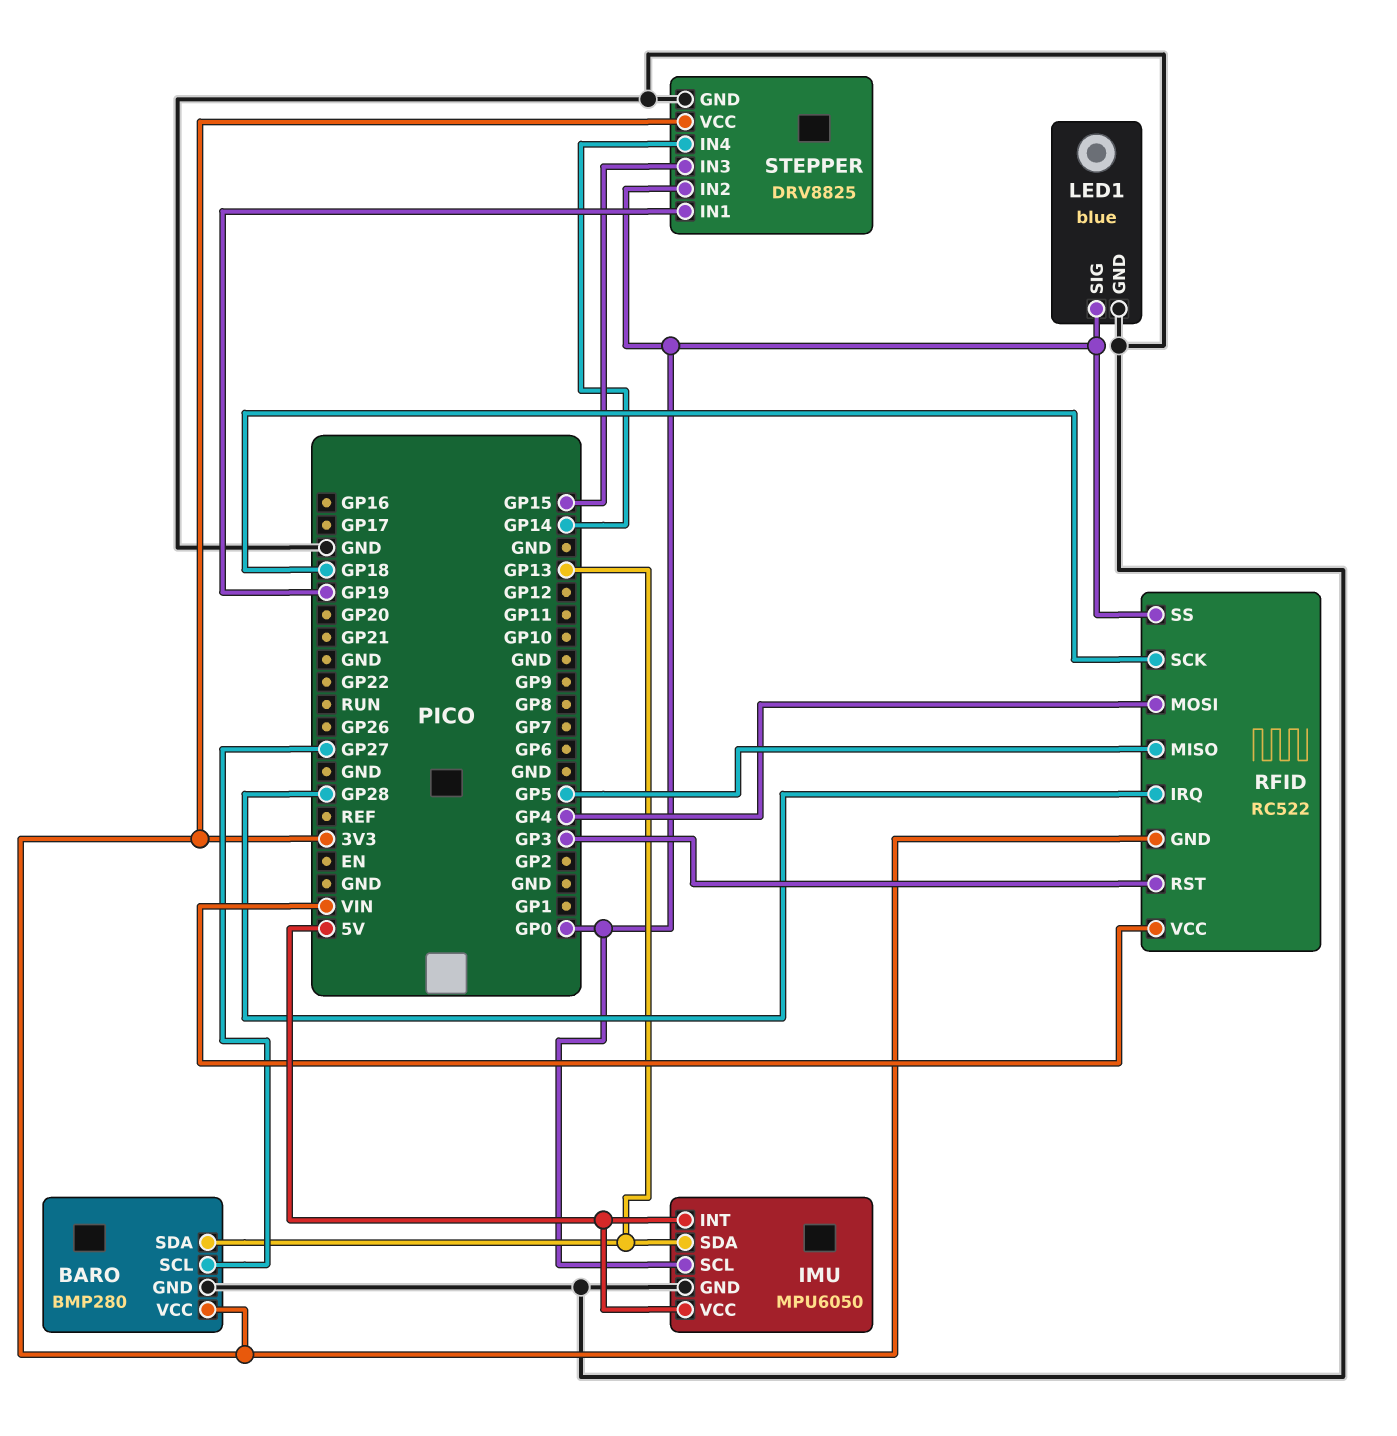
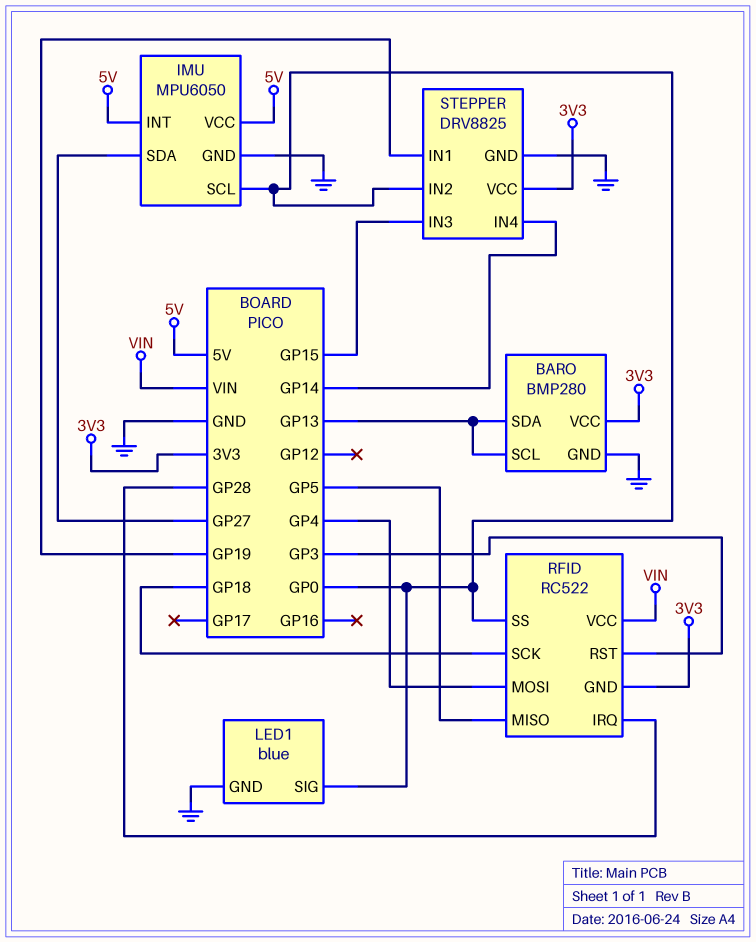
BARO pin SCL: GP27 -> GP13
IMU pin SDA: GP13 -> GP27

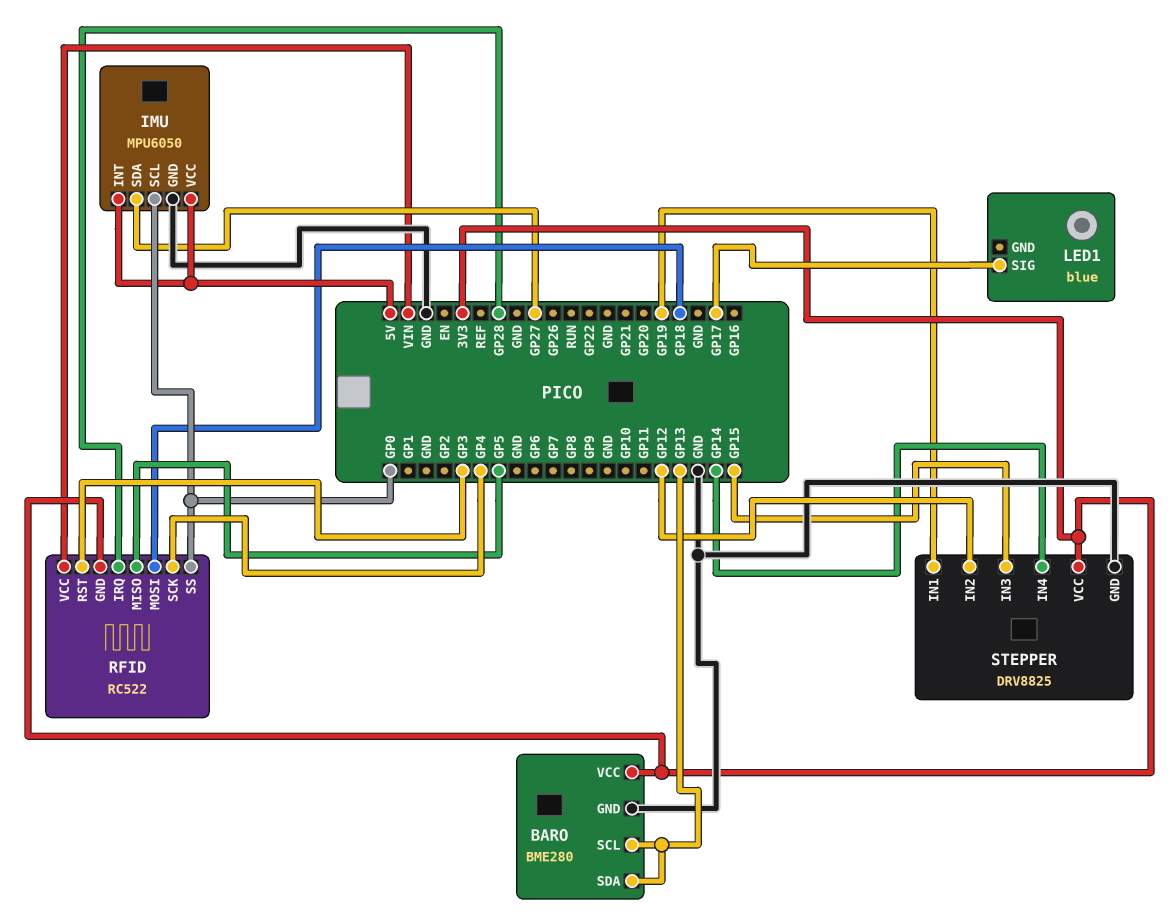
BARO: BMP280 -> BME280
LED1 pin GND: GND -> none
LED1 pin SIG: GP0 -> GP17
RFID pin MOSI: GP4 -> GP18
RFID pin SCK: GP18 -> GP4
STEPPER pin IN2: GP0 -> GP12

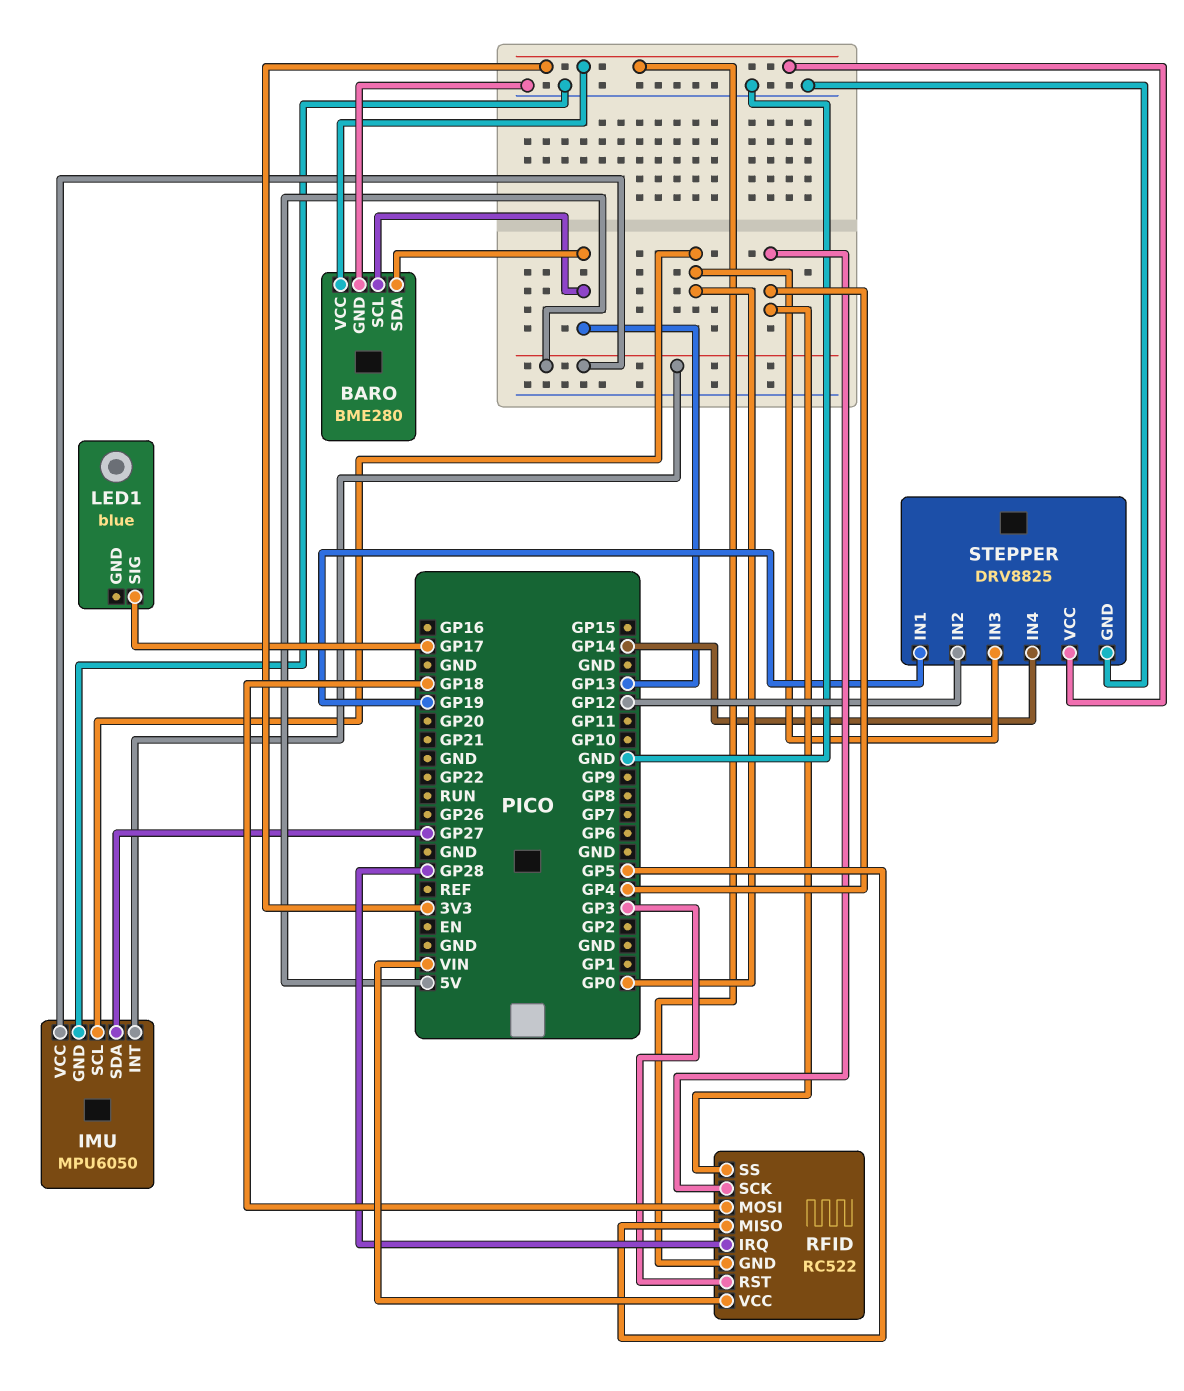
RFID pin SS: GP0 -> GP4
STEPPER pin IN3: GP15 -> GP0

